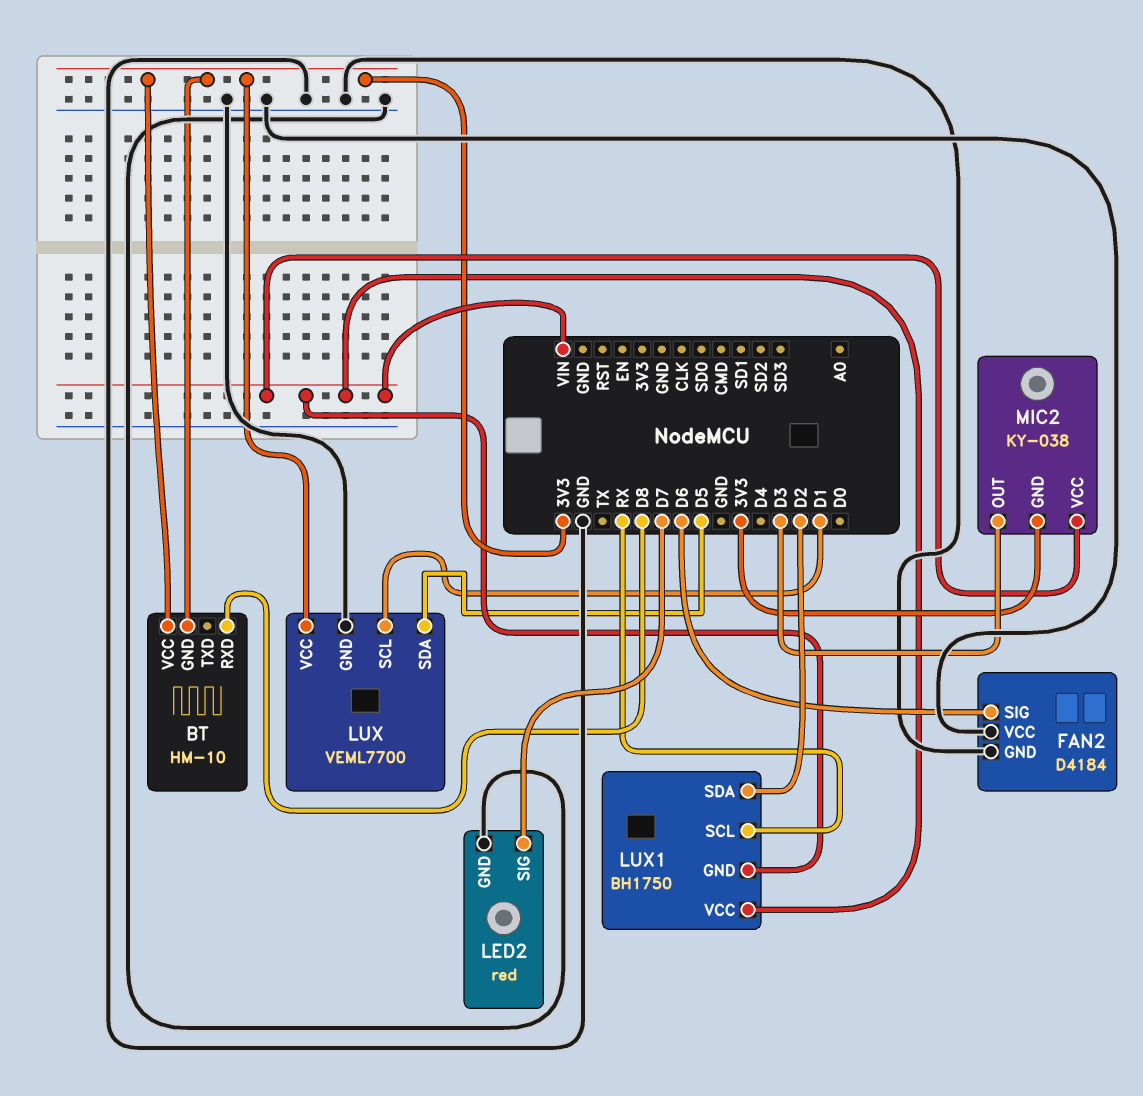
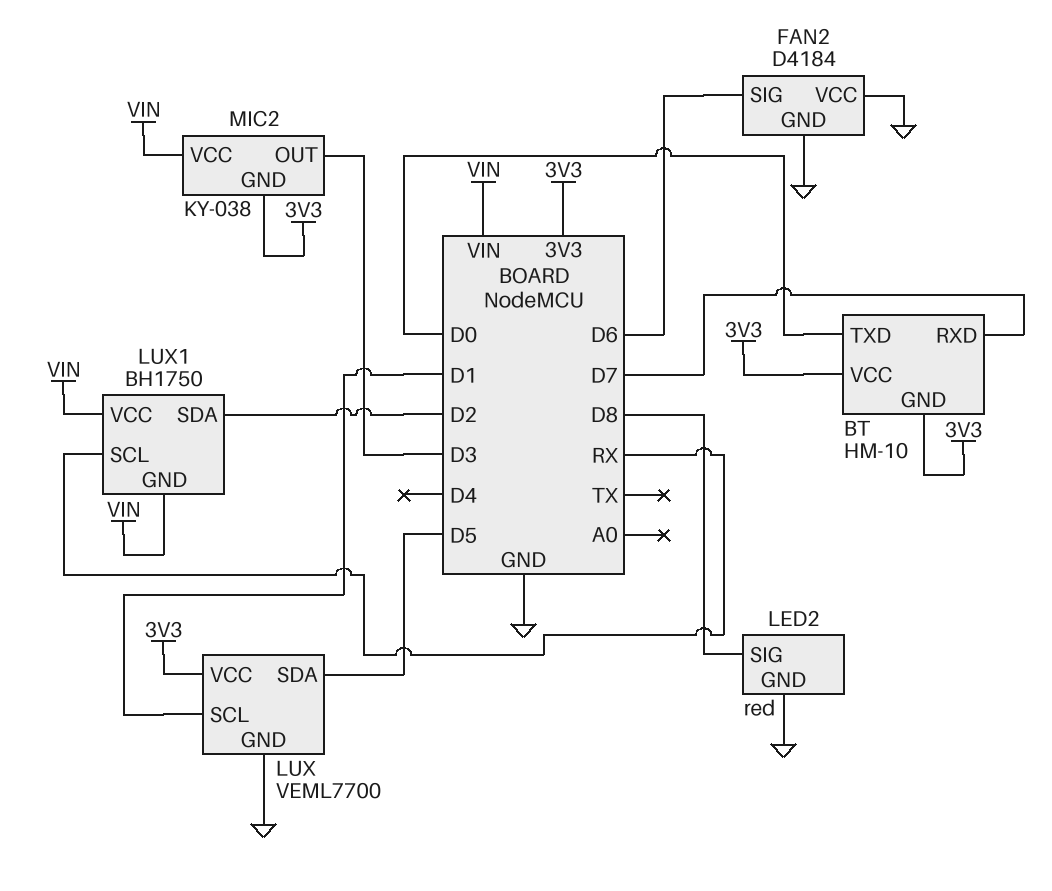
BT pin RXD: D8 -> D7
BT pin TXD: none -> D0
LED2 pin SIG: D7 -> D8

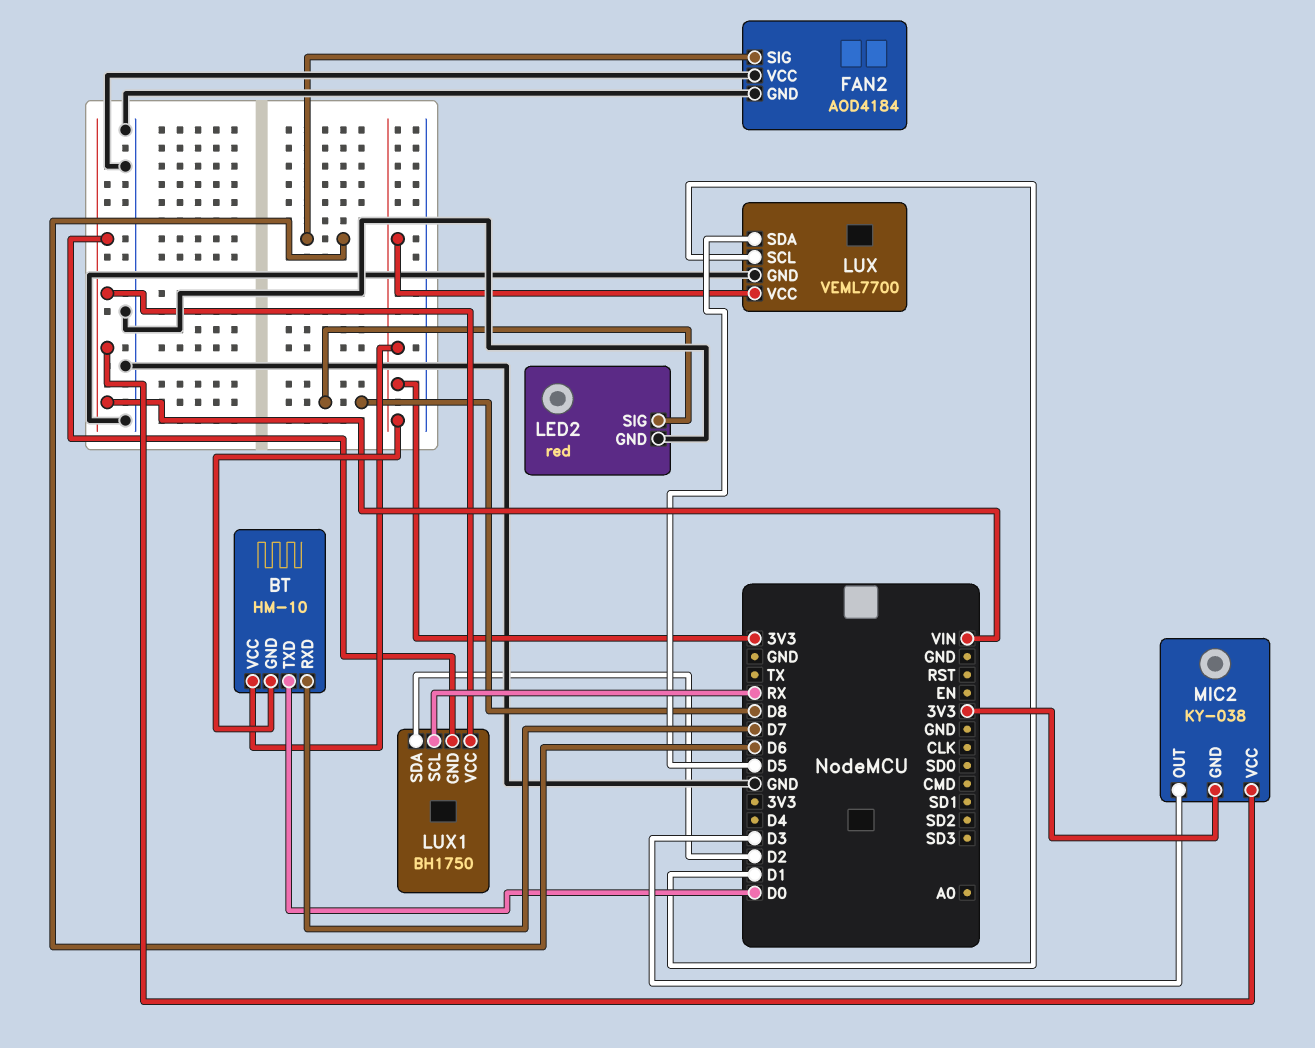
FAN2: D4184 -> AOD4184

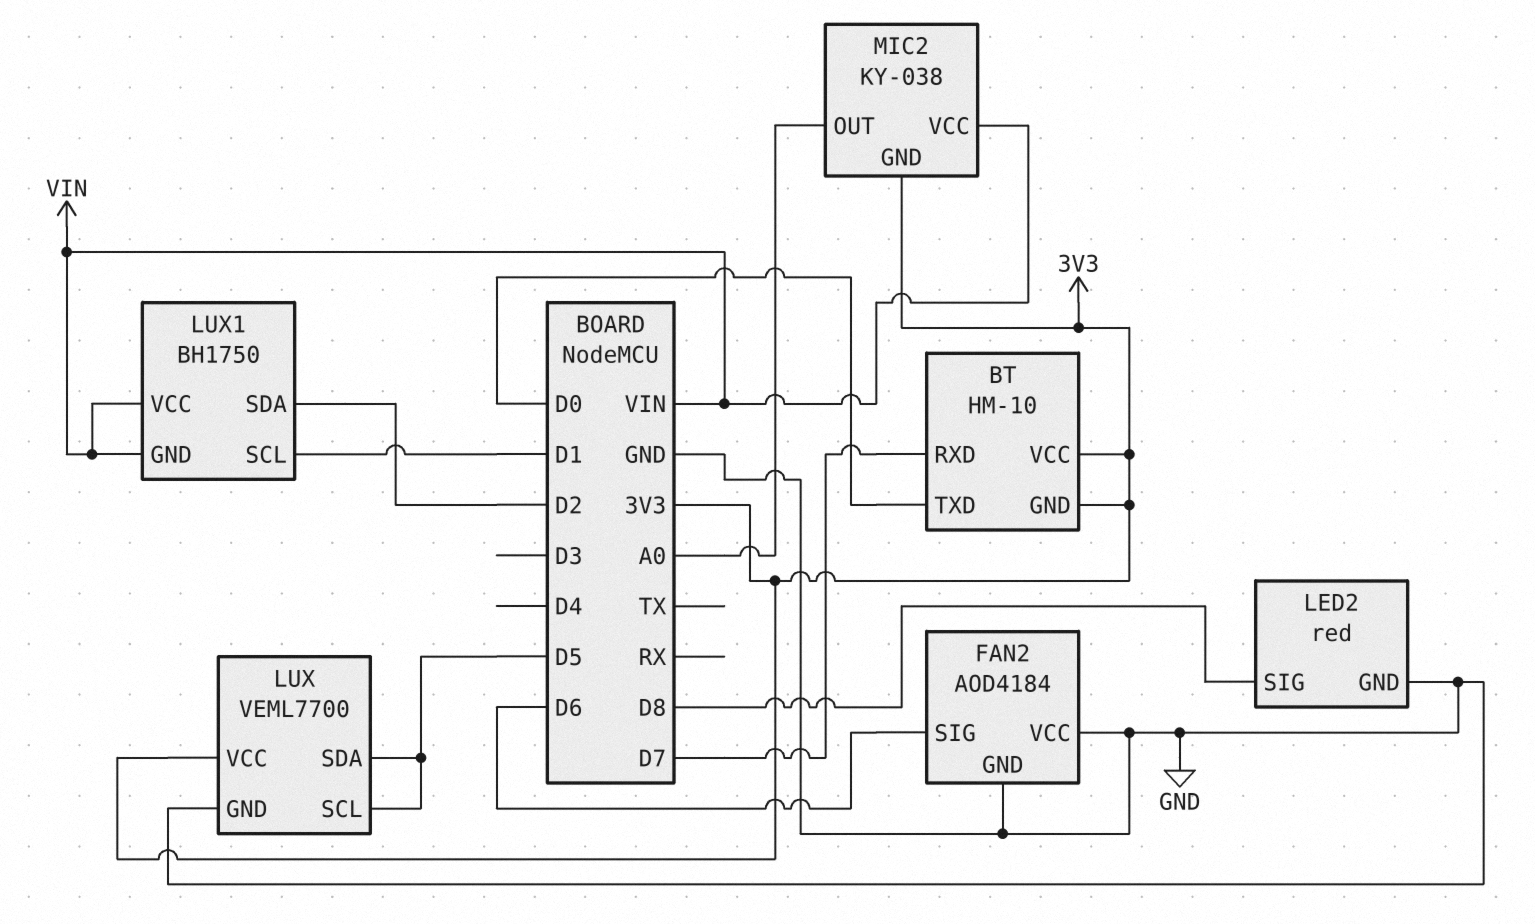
LUX pin SCL: D1 -> D5
LUX1 pin SCL: RX -> D1
MIC2 pin OUT: D3 -> A0

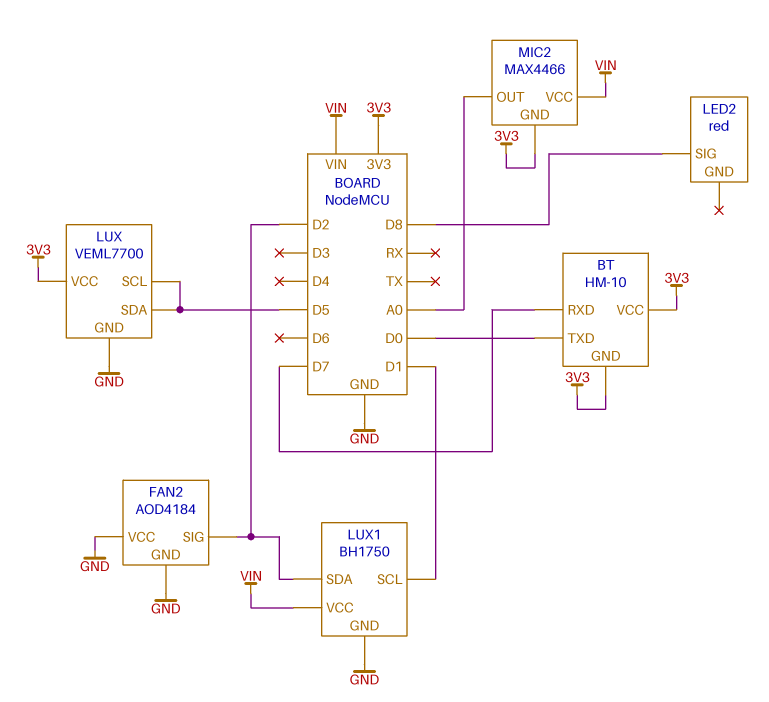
FAN2 pin SIG: D6 -> D2
LED2 pin GND: GND -> none
LUX1 pin GND: VIN -> GND
MIC2: KY-038 -> MAX4466

